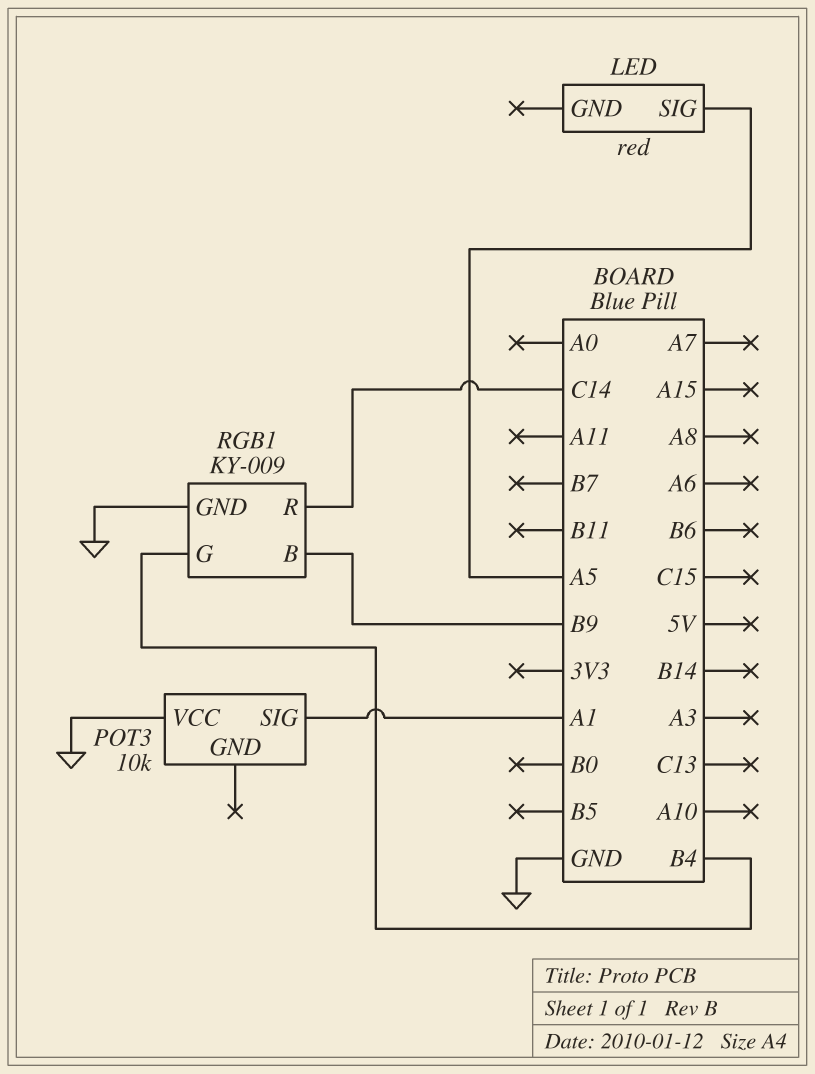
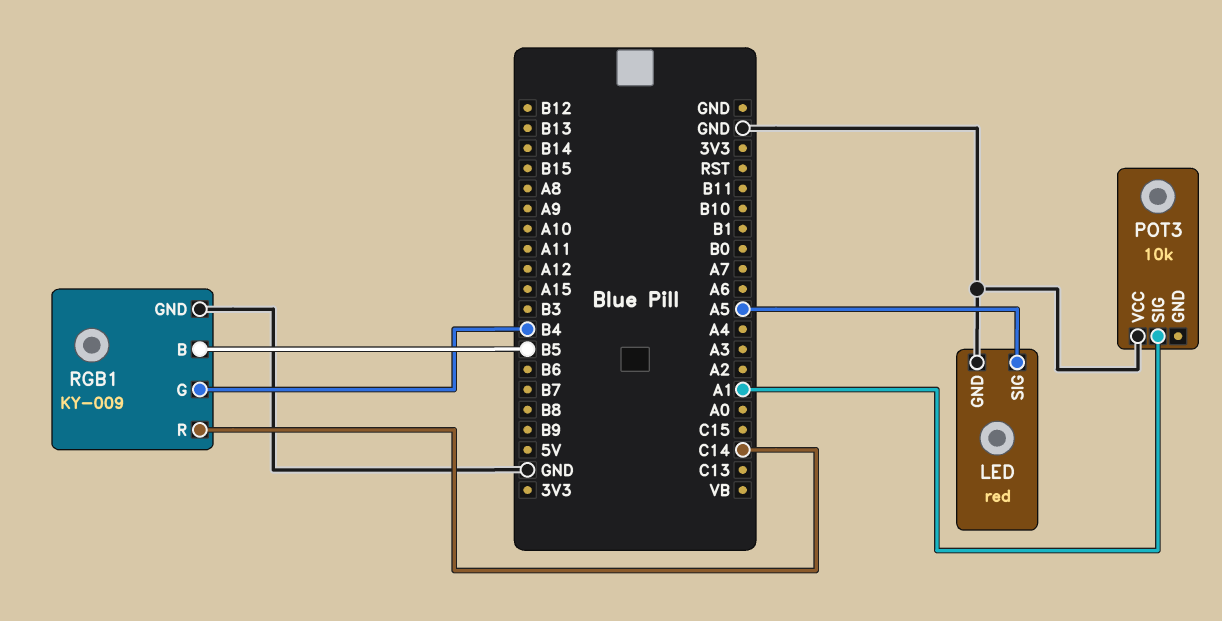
LED pin GND: none -> GND
RGB1 pin B: B9 -> B5

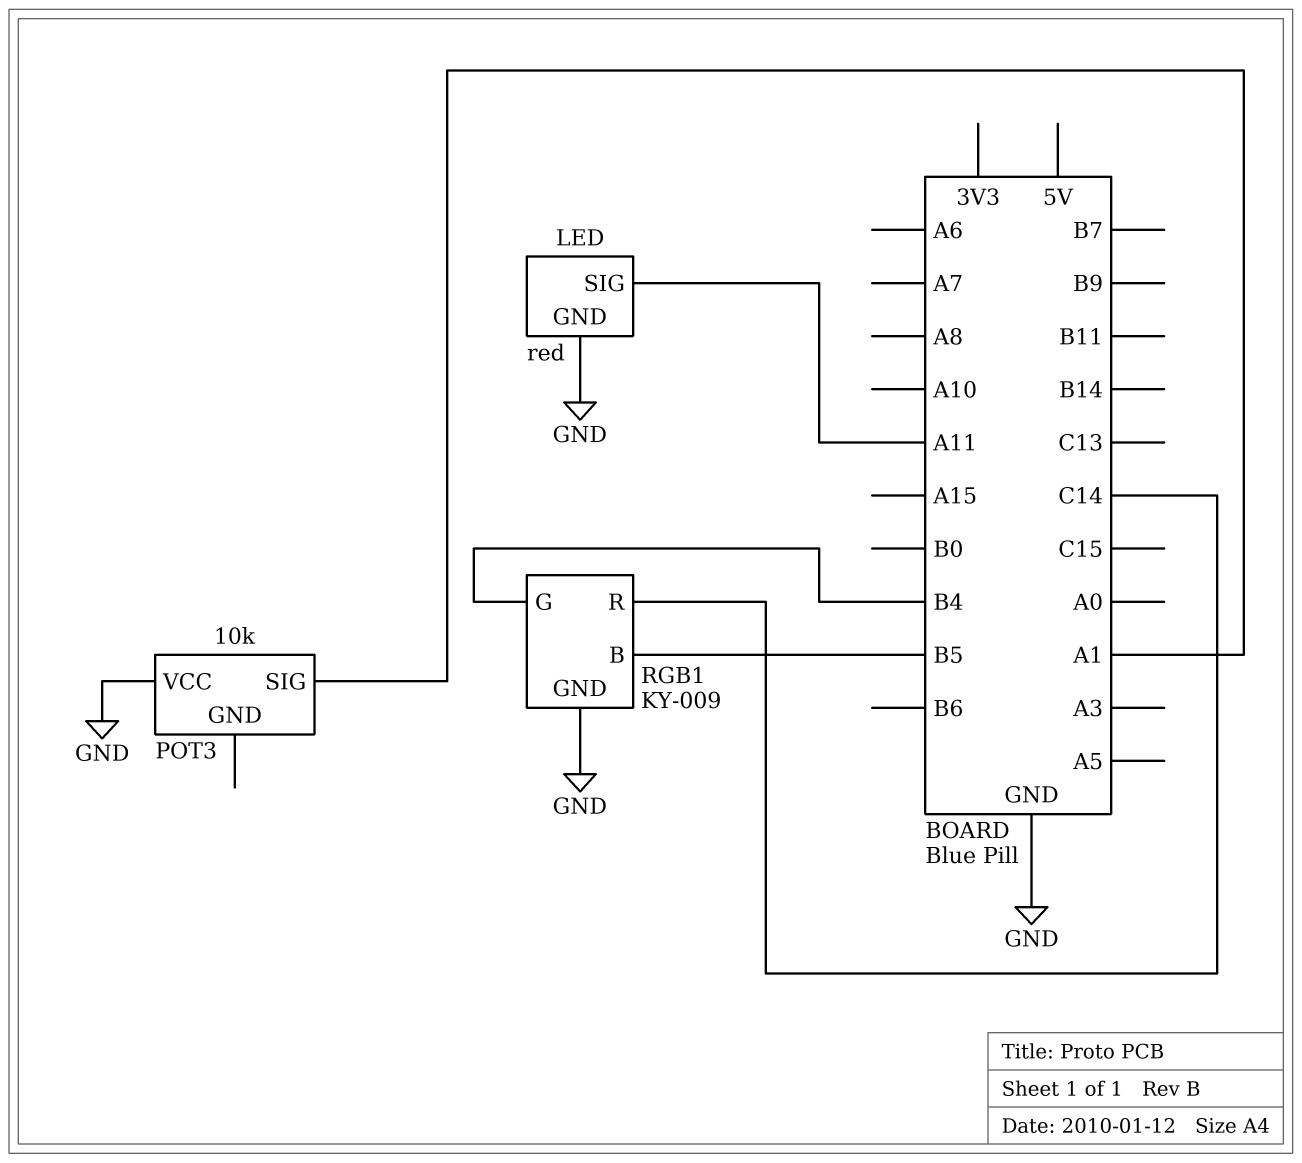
LED pin SIG: A5 -> A11

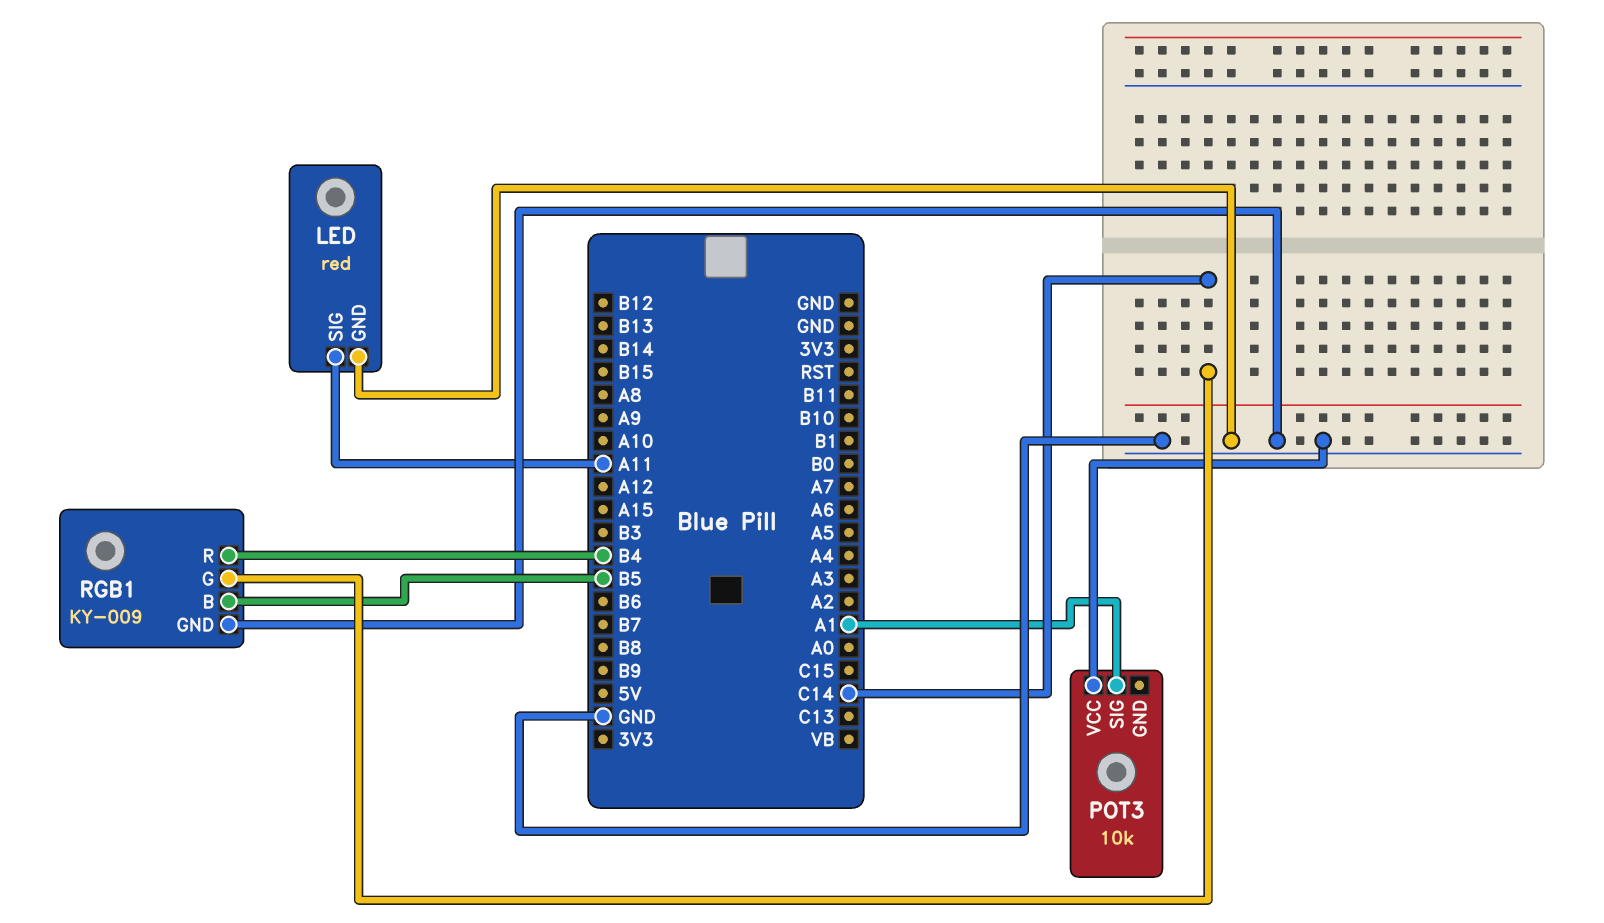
RGB1 pin G: B4 -> C14
RGB1 pin R: C14 -> B4

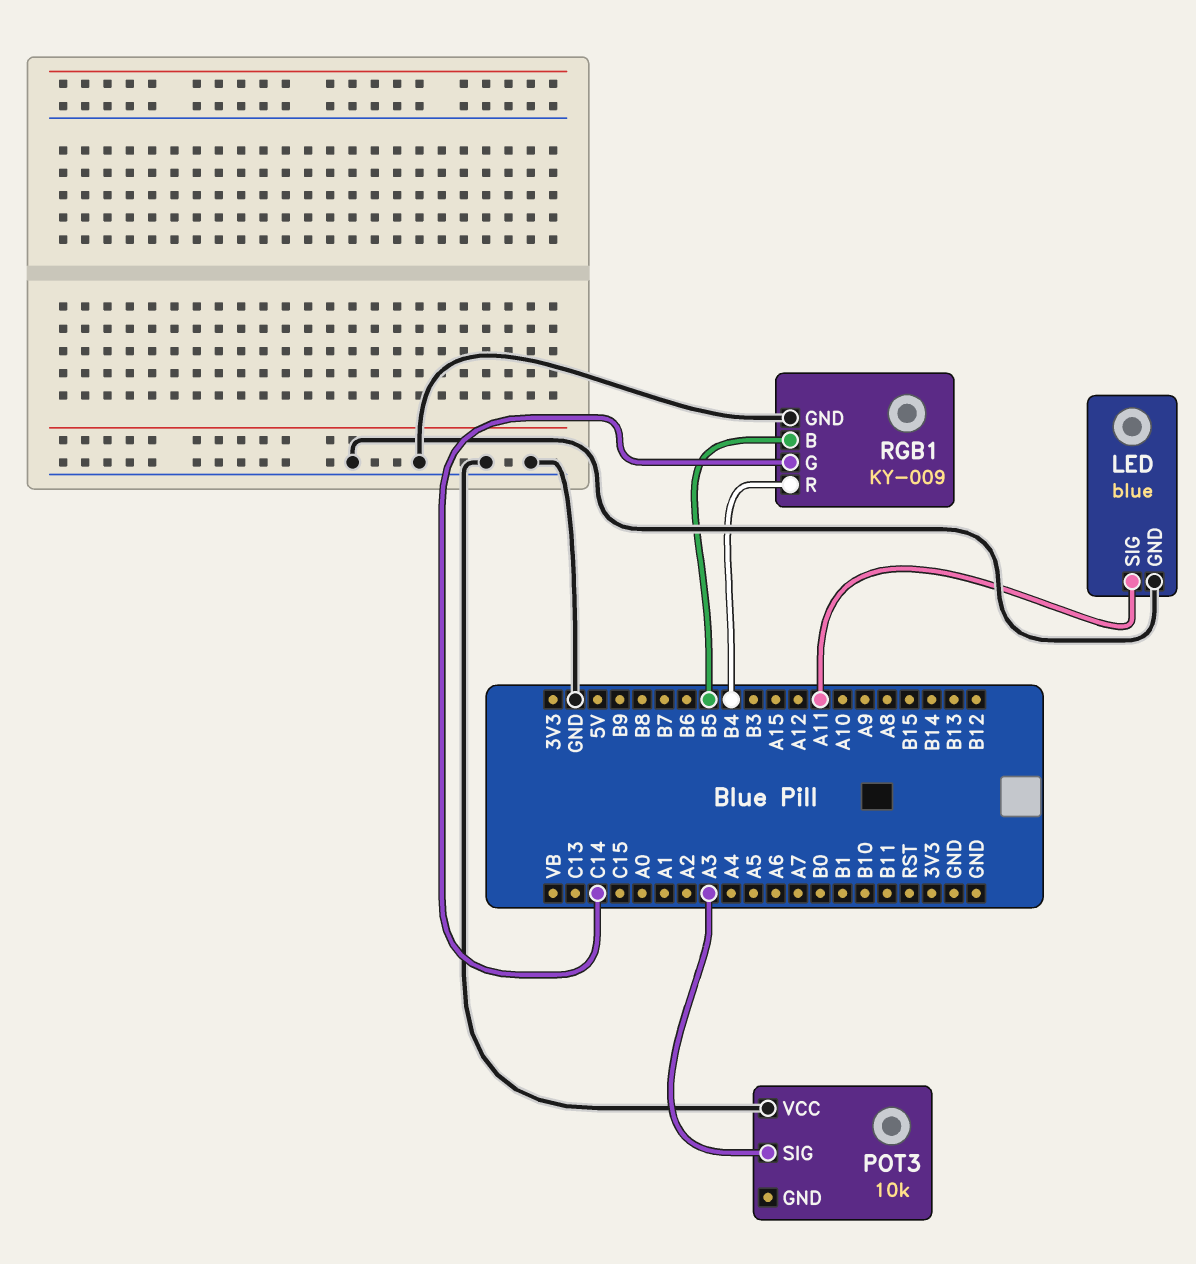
LED: red -> blue
POT3 pin SIG: A1 -> A3

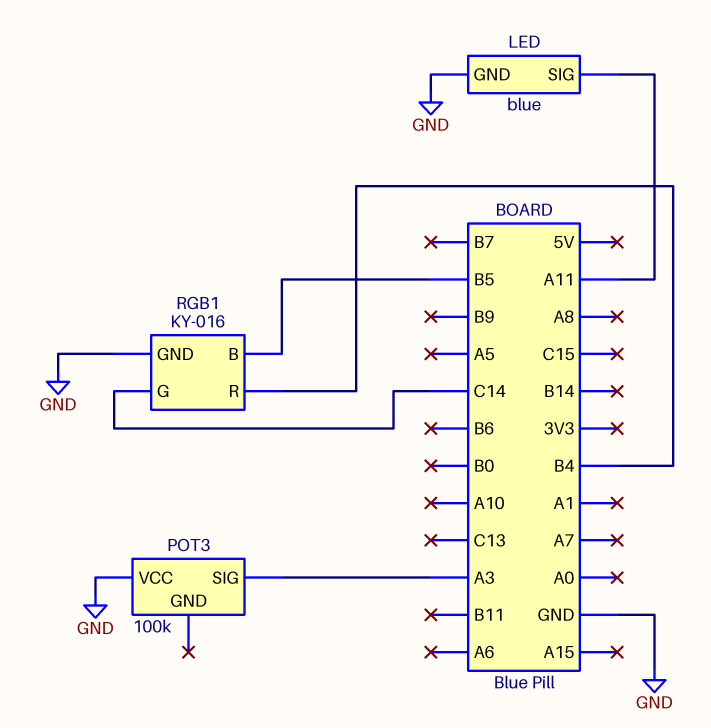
POT3: 10k -> 100k
RGB1: KY-009 -> KY-016

